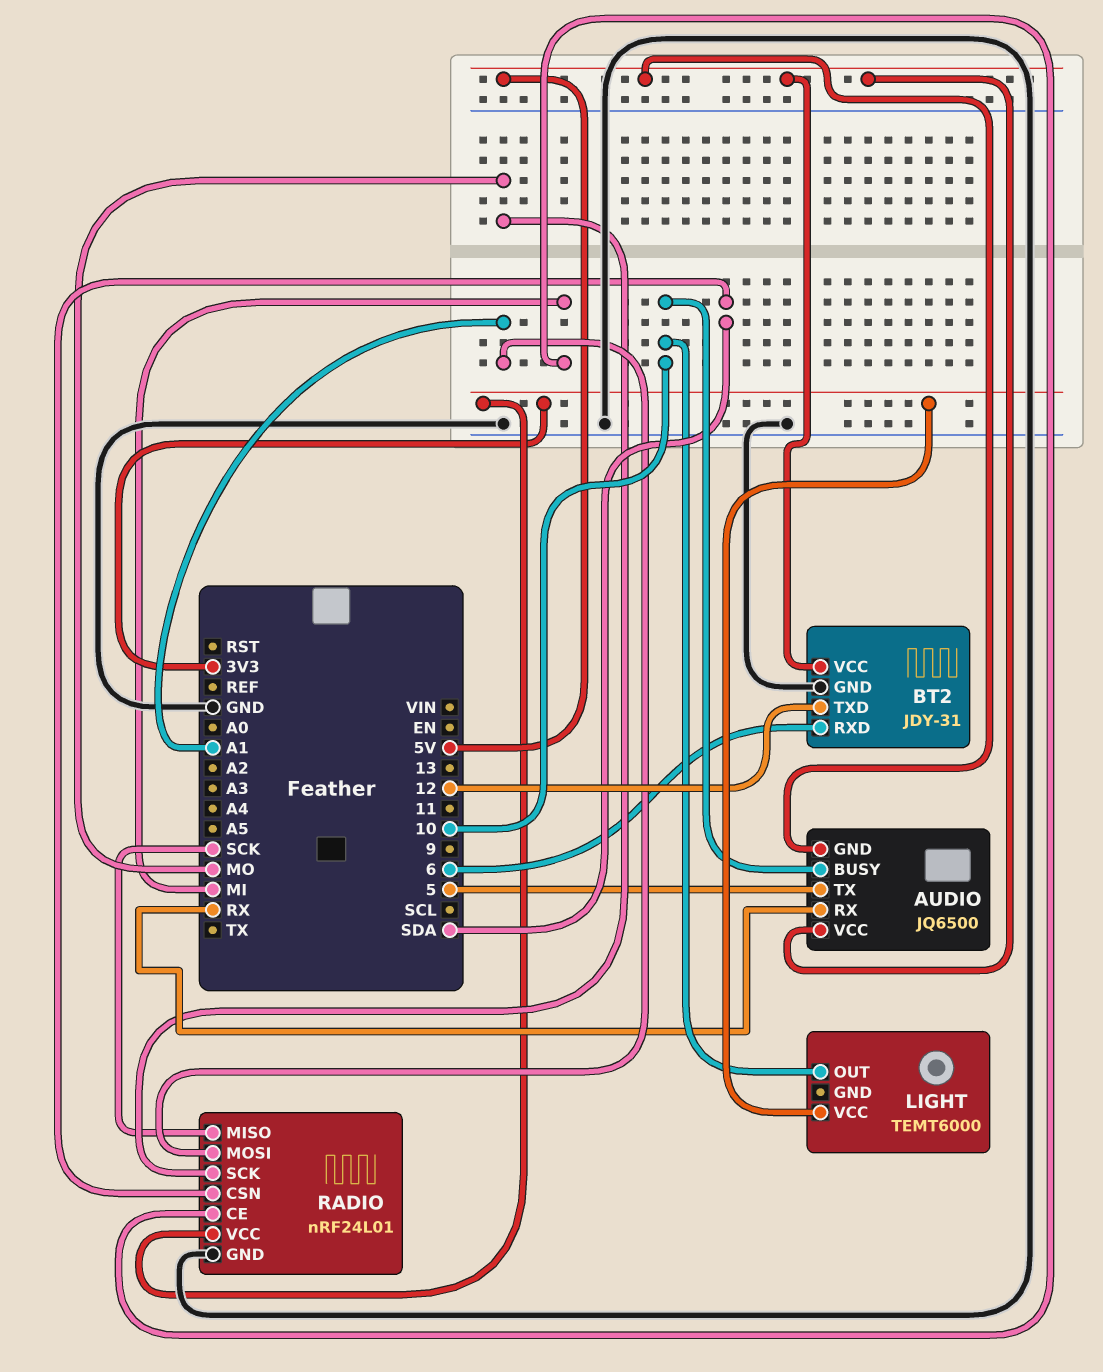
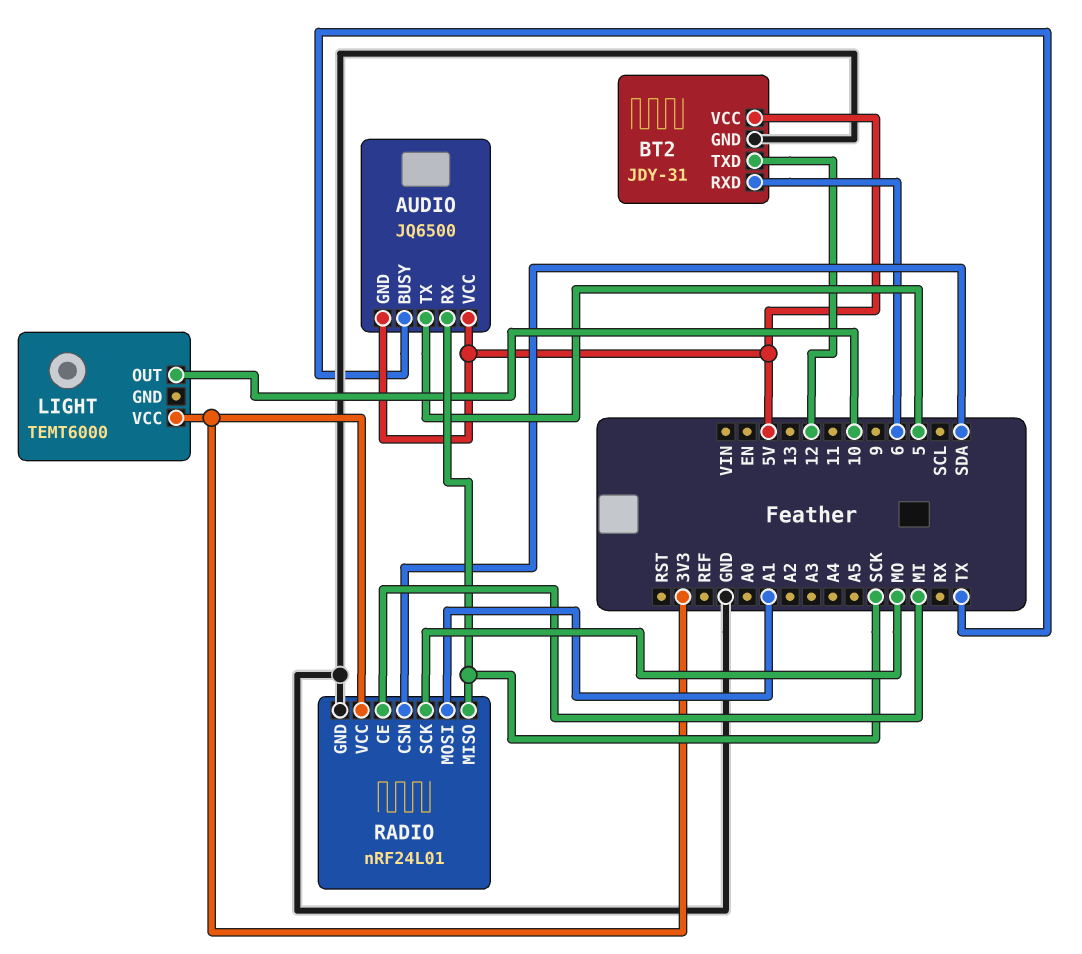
AUDIO pin BUSY: 10 -> TX
AUDIO pin RX: RX -> SCK

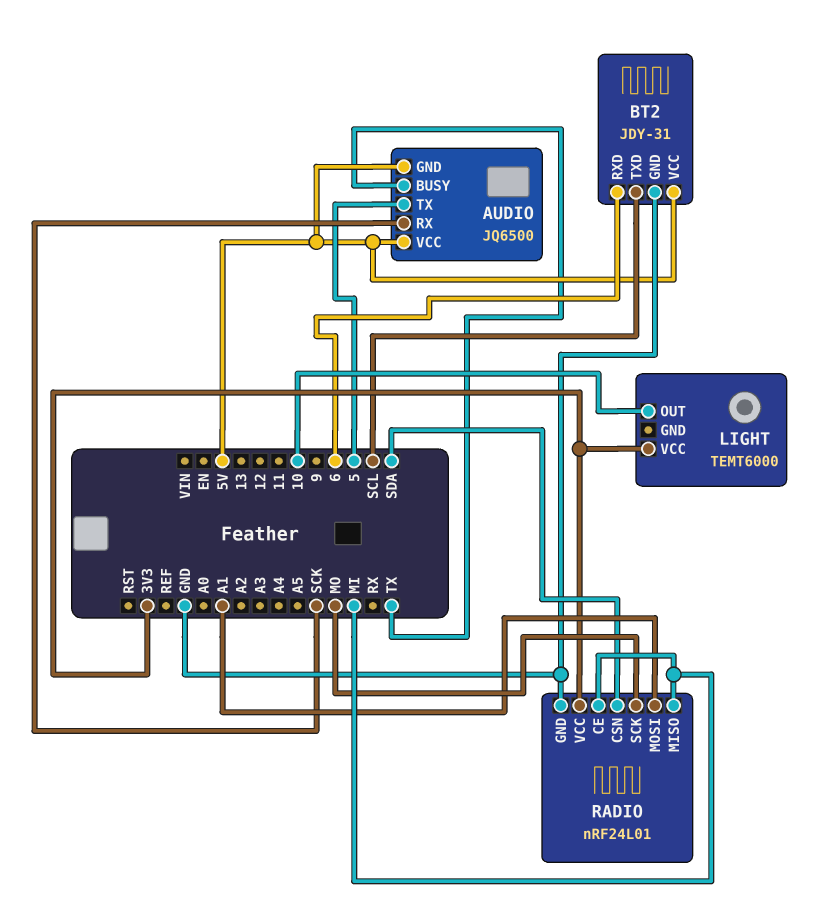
BT2 pin TXD: 12 -> SCL
RADIO pin MISO: SCK -> MI

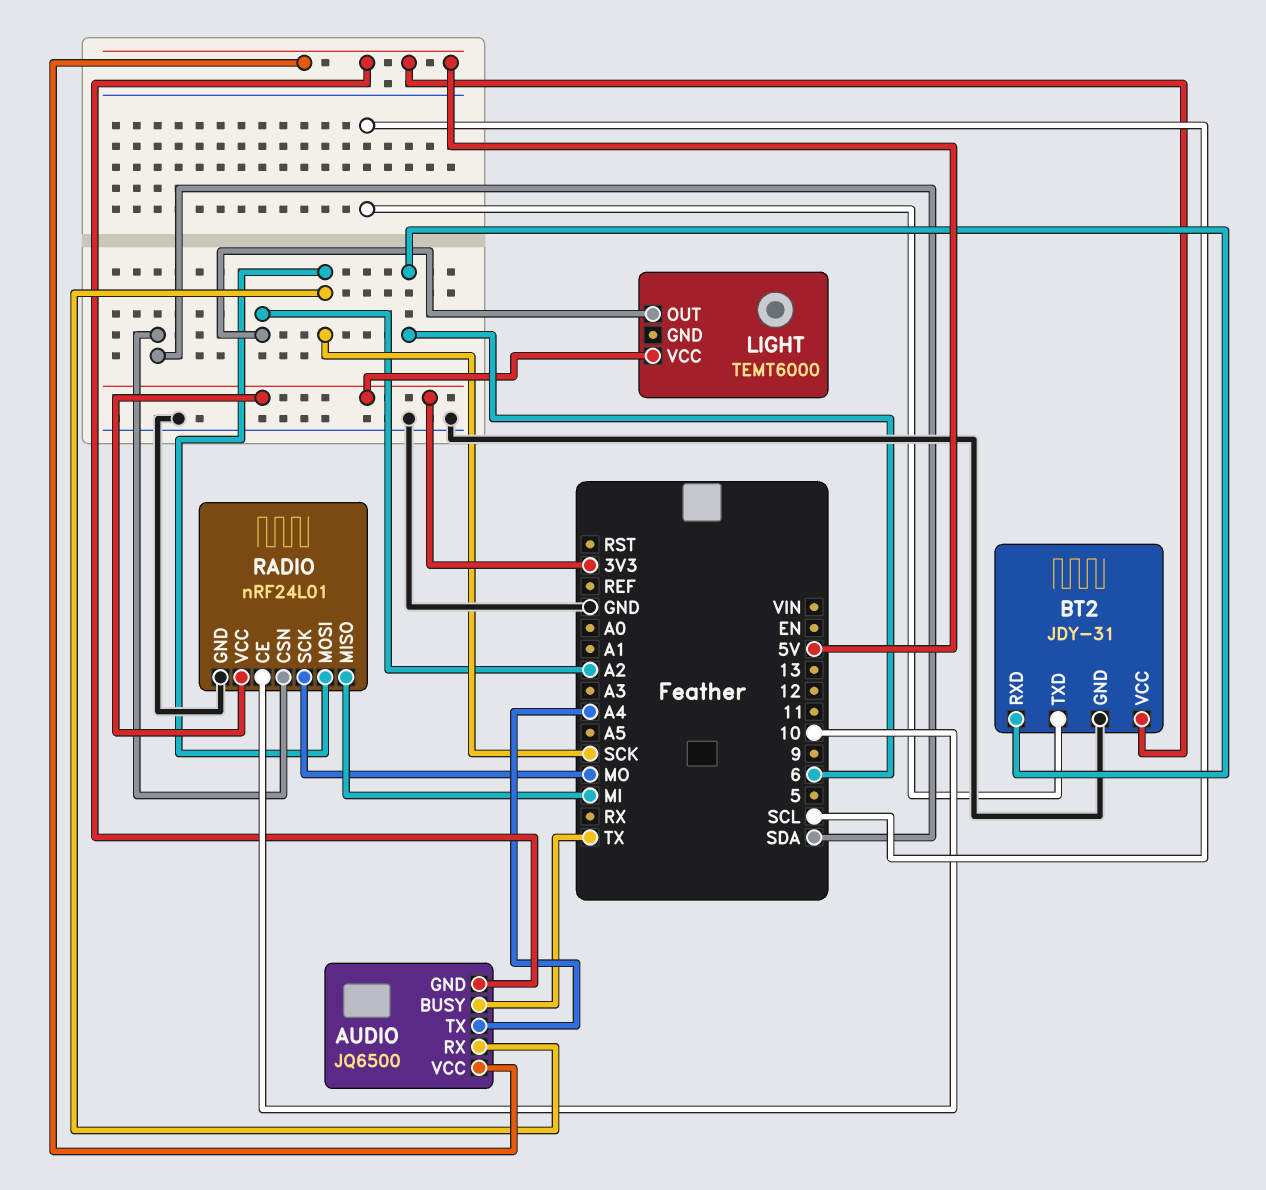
AUDIO pin TX: 5 -> A4
LIGHT pin OUT: 10 -> A2
RADIO pin CE: MI -> 10
RADIO pin MOSI: A1 -> SCK

